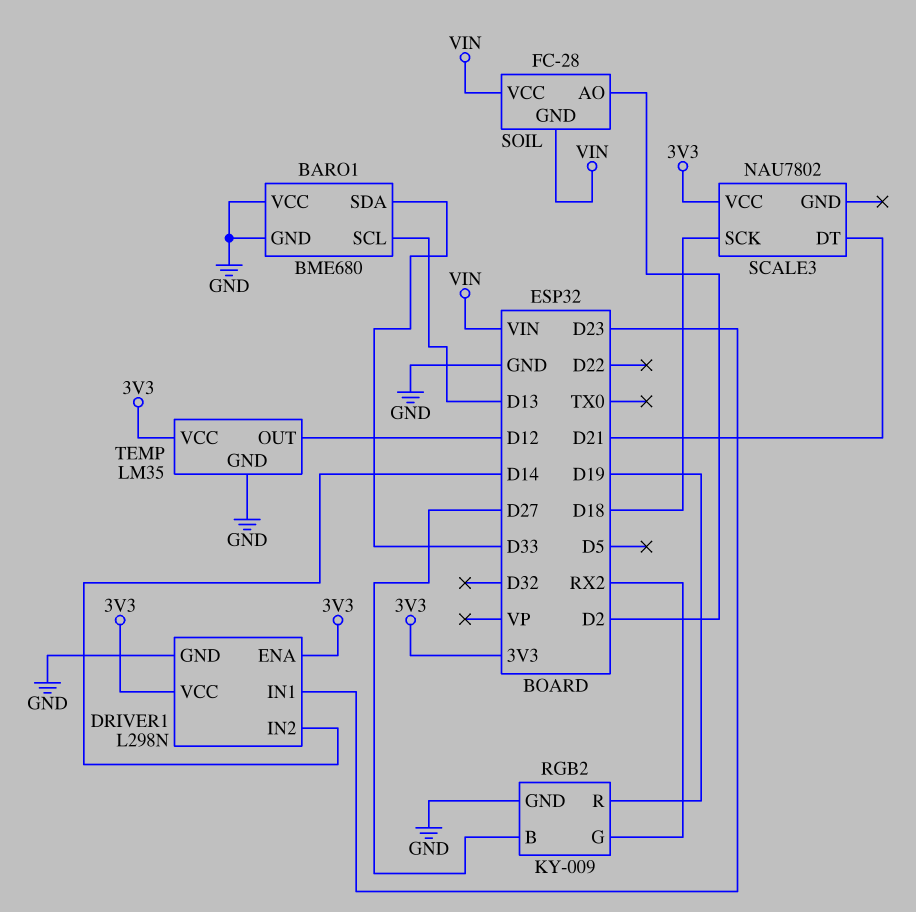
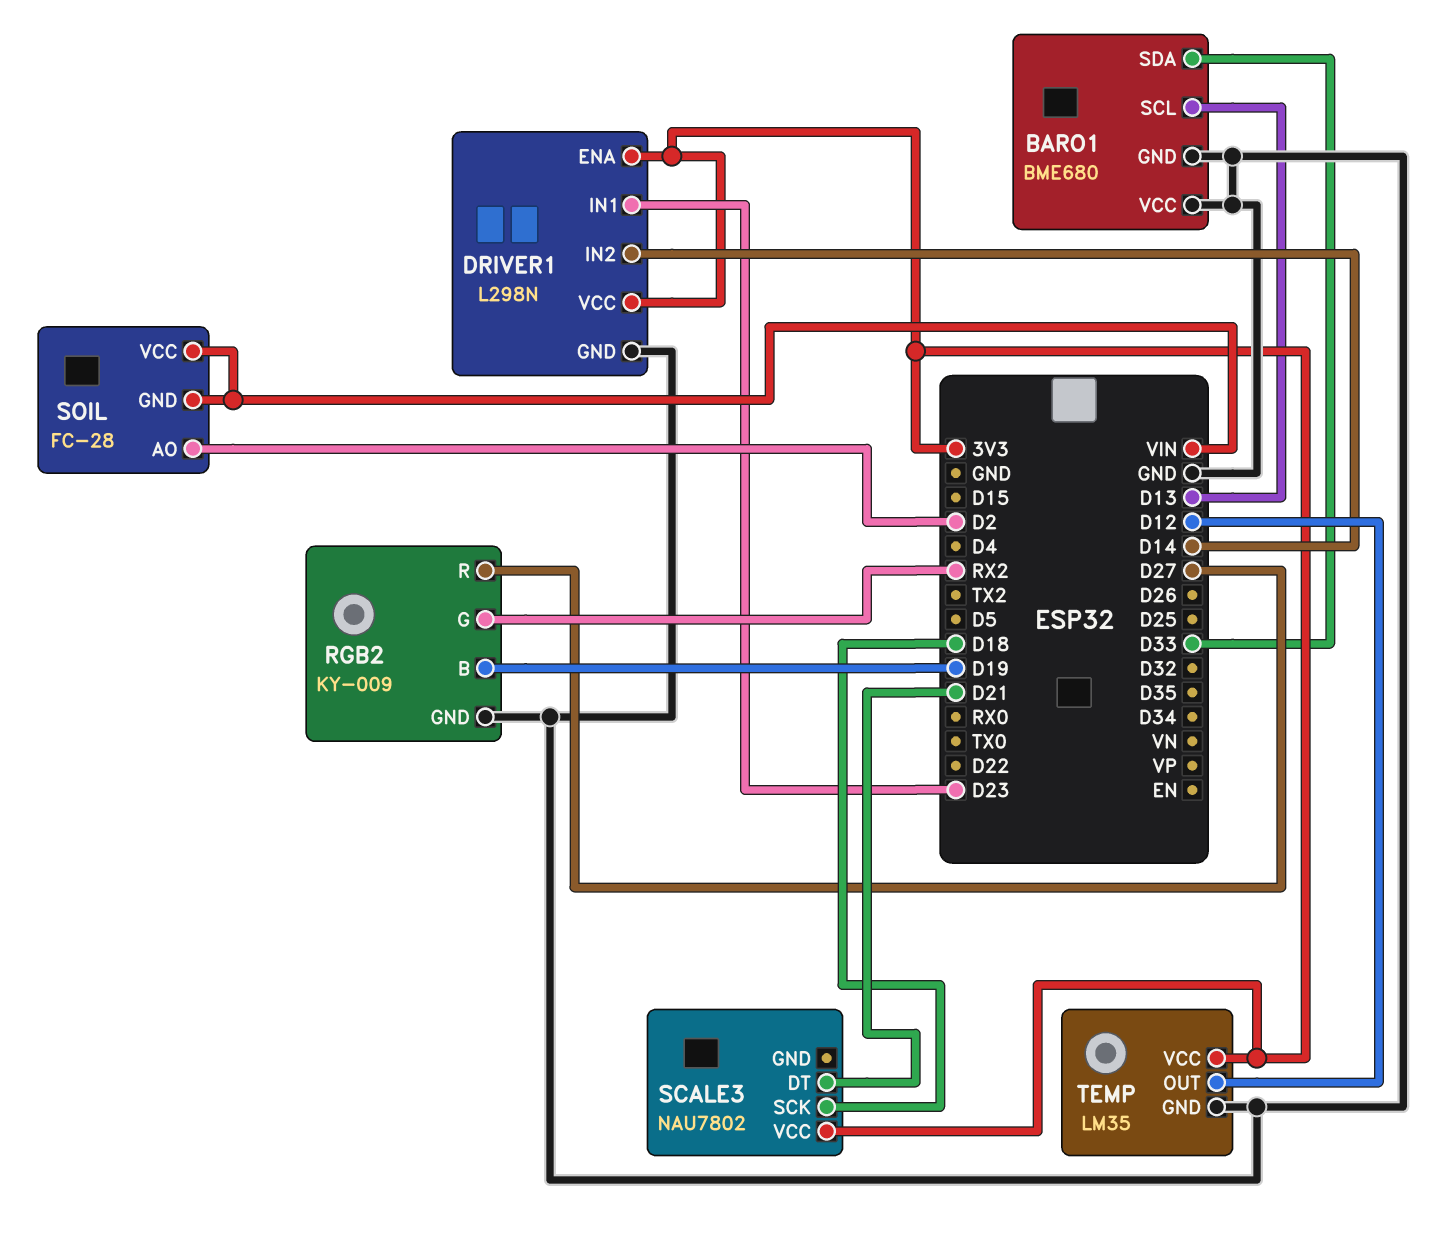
RGB2 pin B: D27 -> D19
RGB2 pin R: D19 -> D27

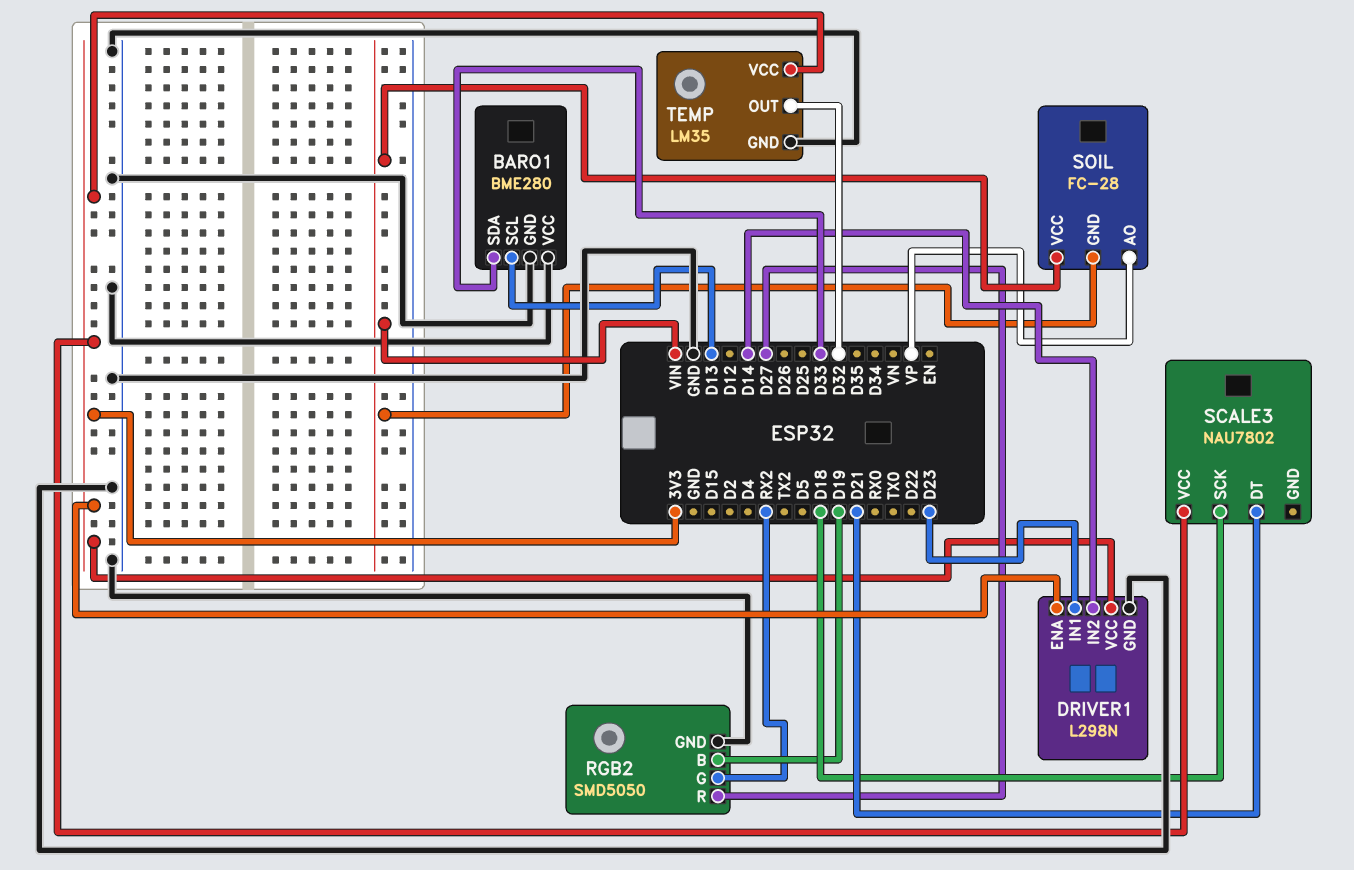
BARO1: BME680 -> BME280
RGB2: KY-009 -> SMD5050
SOIL pin AO: D2 -> VP
TEMP pin OUT: D12 -> D32

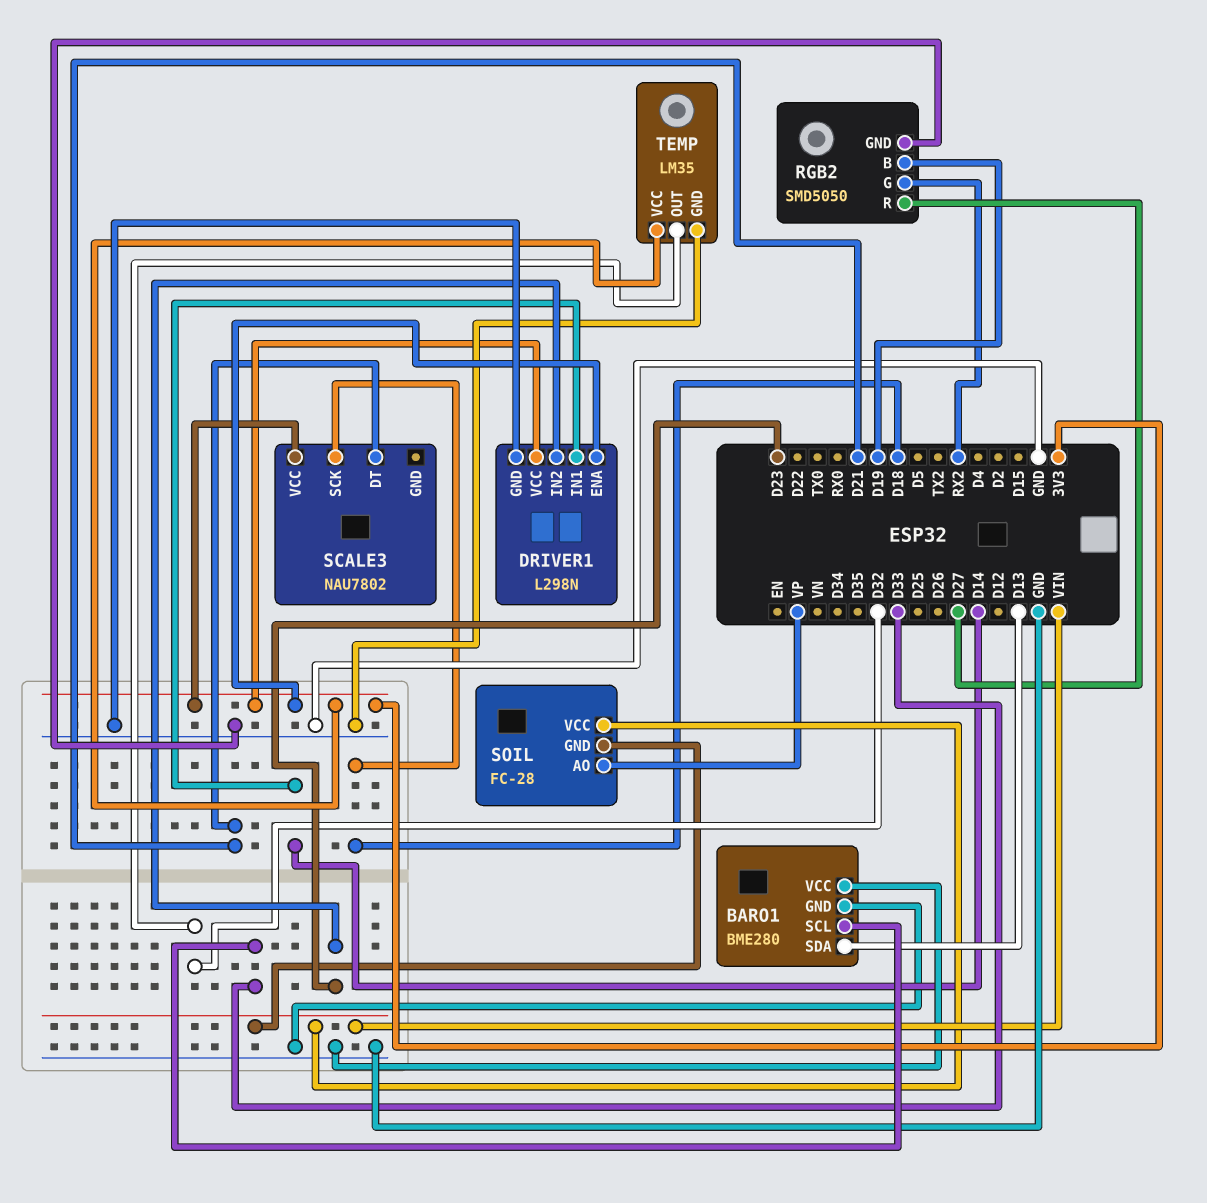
BARO1 pin SCL: D13 -> D33
BARO1 pin SDA: D33 -> D13
DRIVER1 pin IN1: D23 -> D14
DRIVER1 pin IN2: D14 -> D23

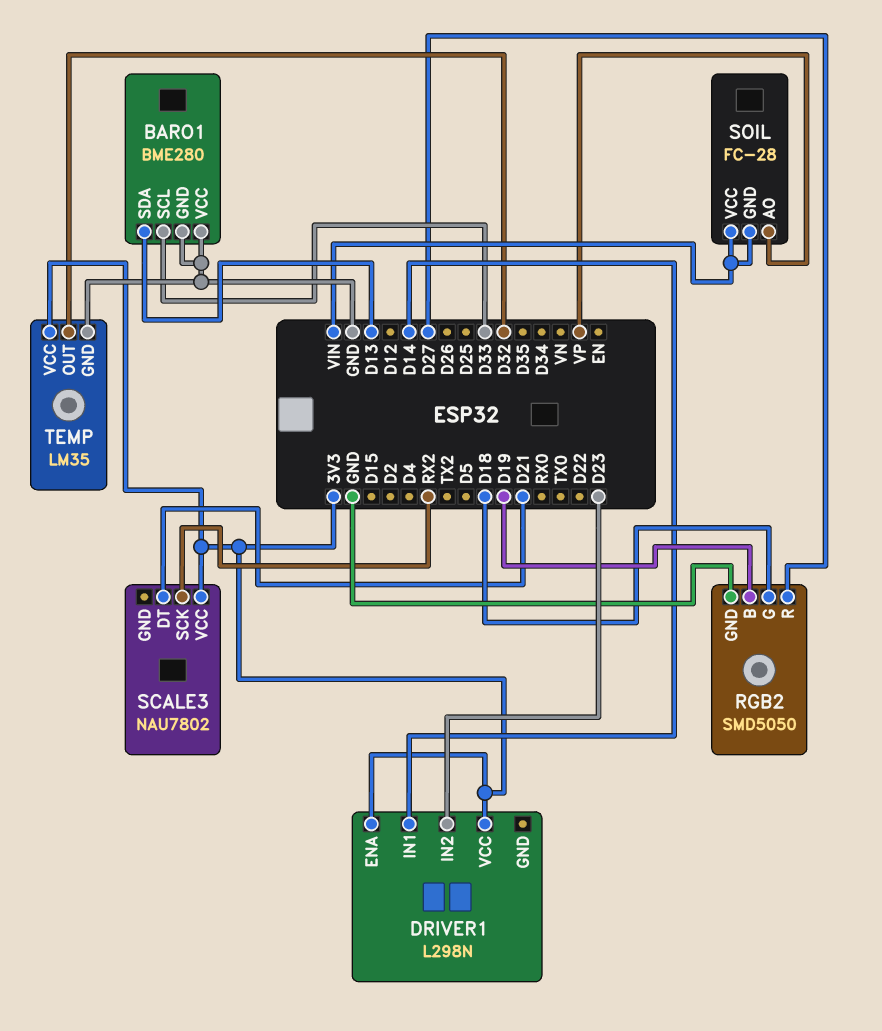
DRIVER1 pin GND: GND -> none
RGB2 pin G: RX2 -> D18
SCALE3 pin SCK: D18 -> RX2

